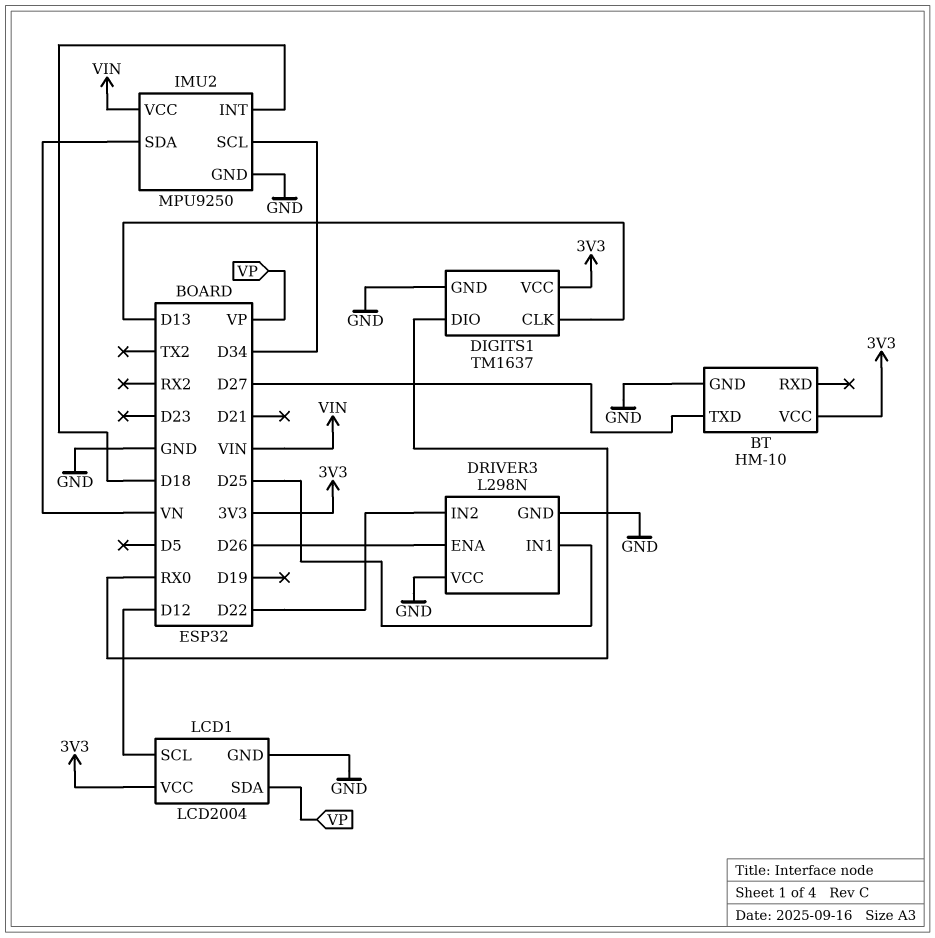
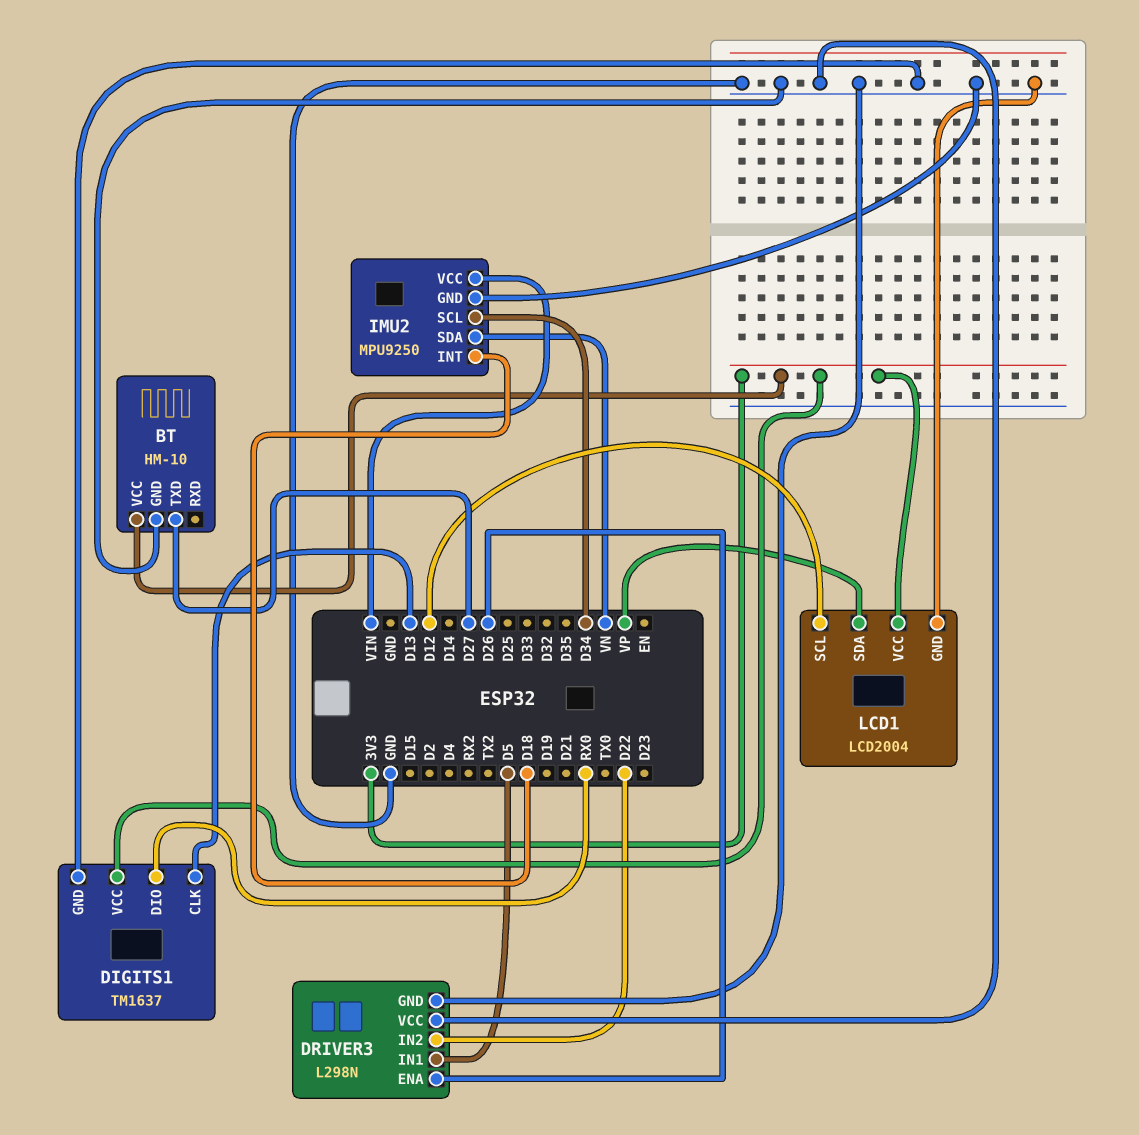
DRIVER3 pin IN1: D25 -> D5

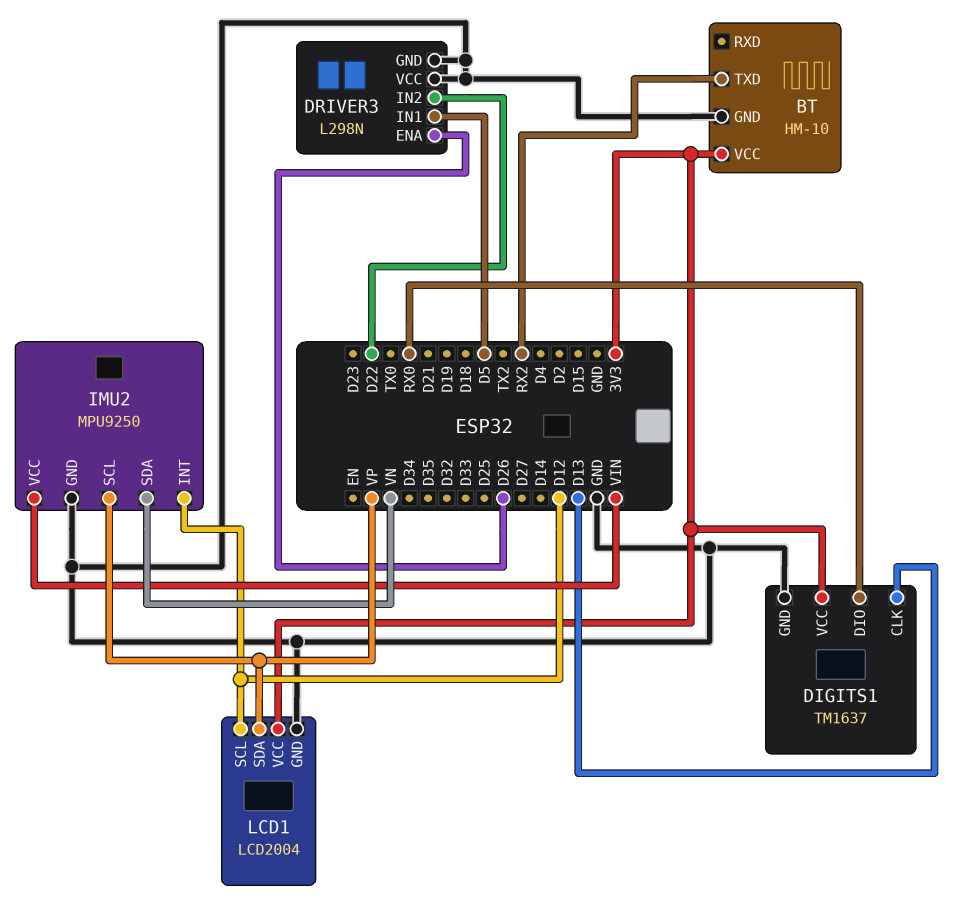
BT pin TXD: D27 -> RX2
IMU2 pin INT: D18 -> D12
IMU2 pin SCL: D34 -> VP

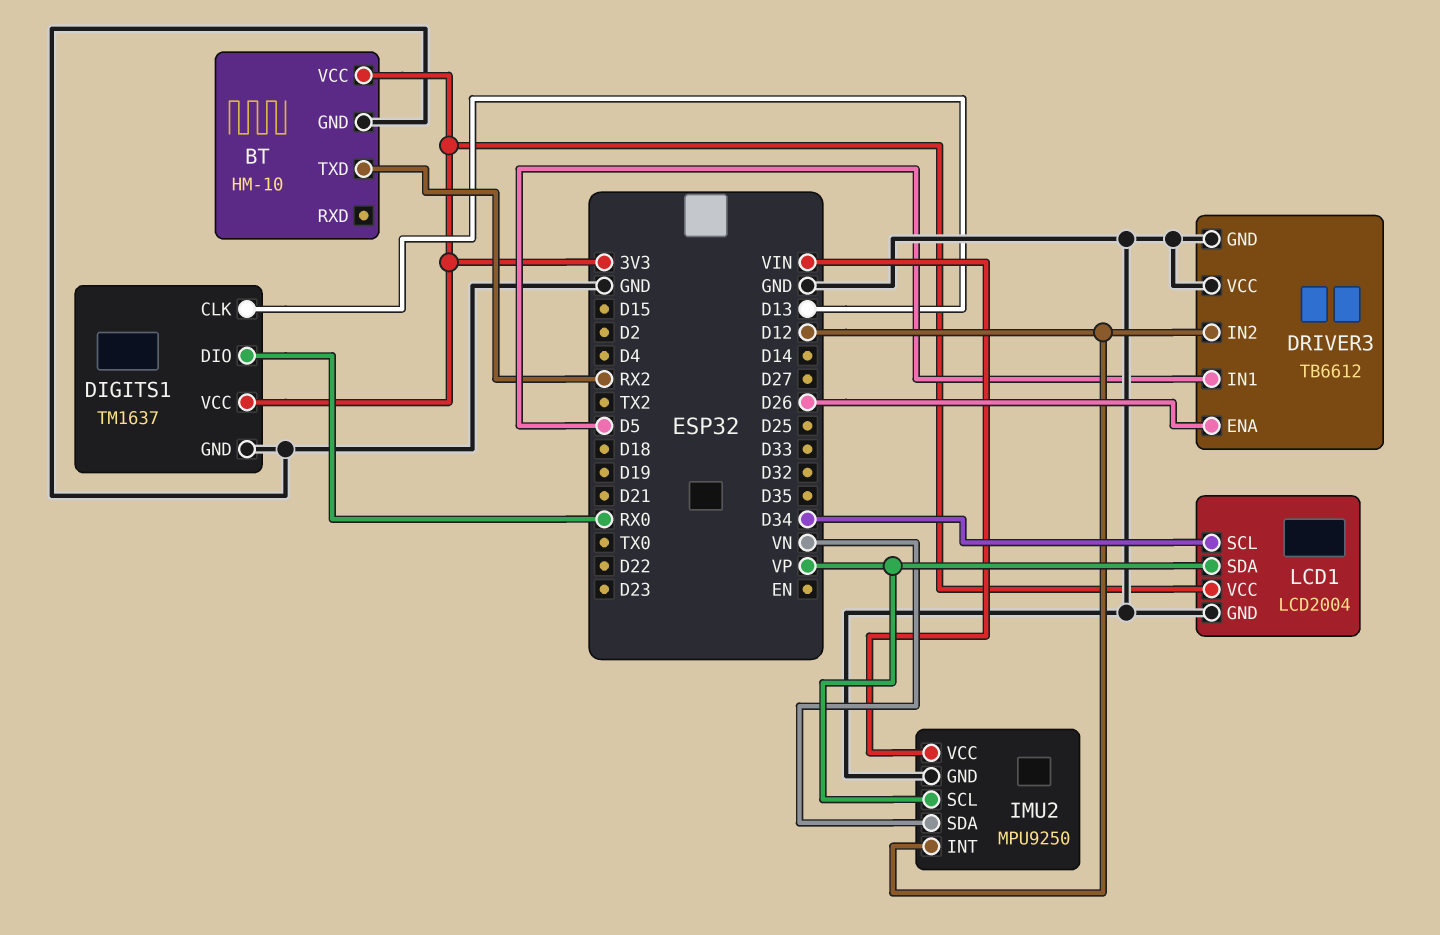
DRIVER3: L298N -> TB6612
DRIVER3 pin IN2: D22 -> D12
LCD1 pin SCL: D12 -> D34

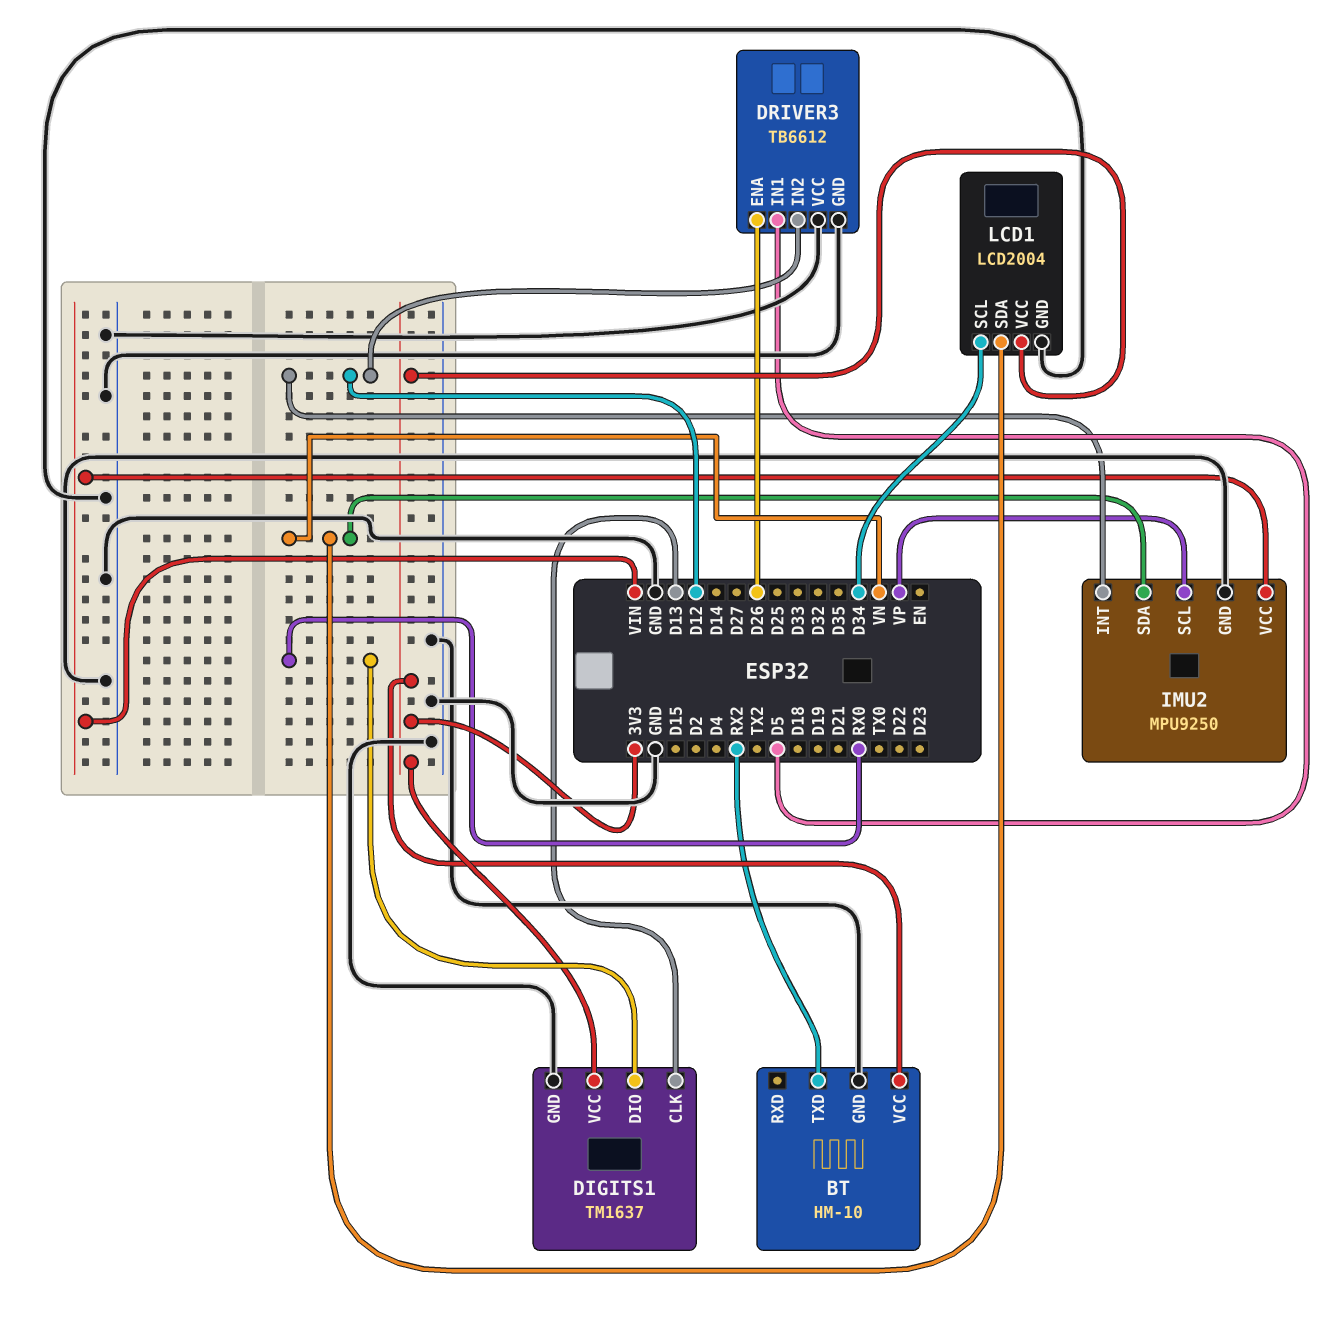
LCD1 pin SDA: VP -> VN

